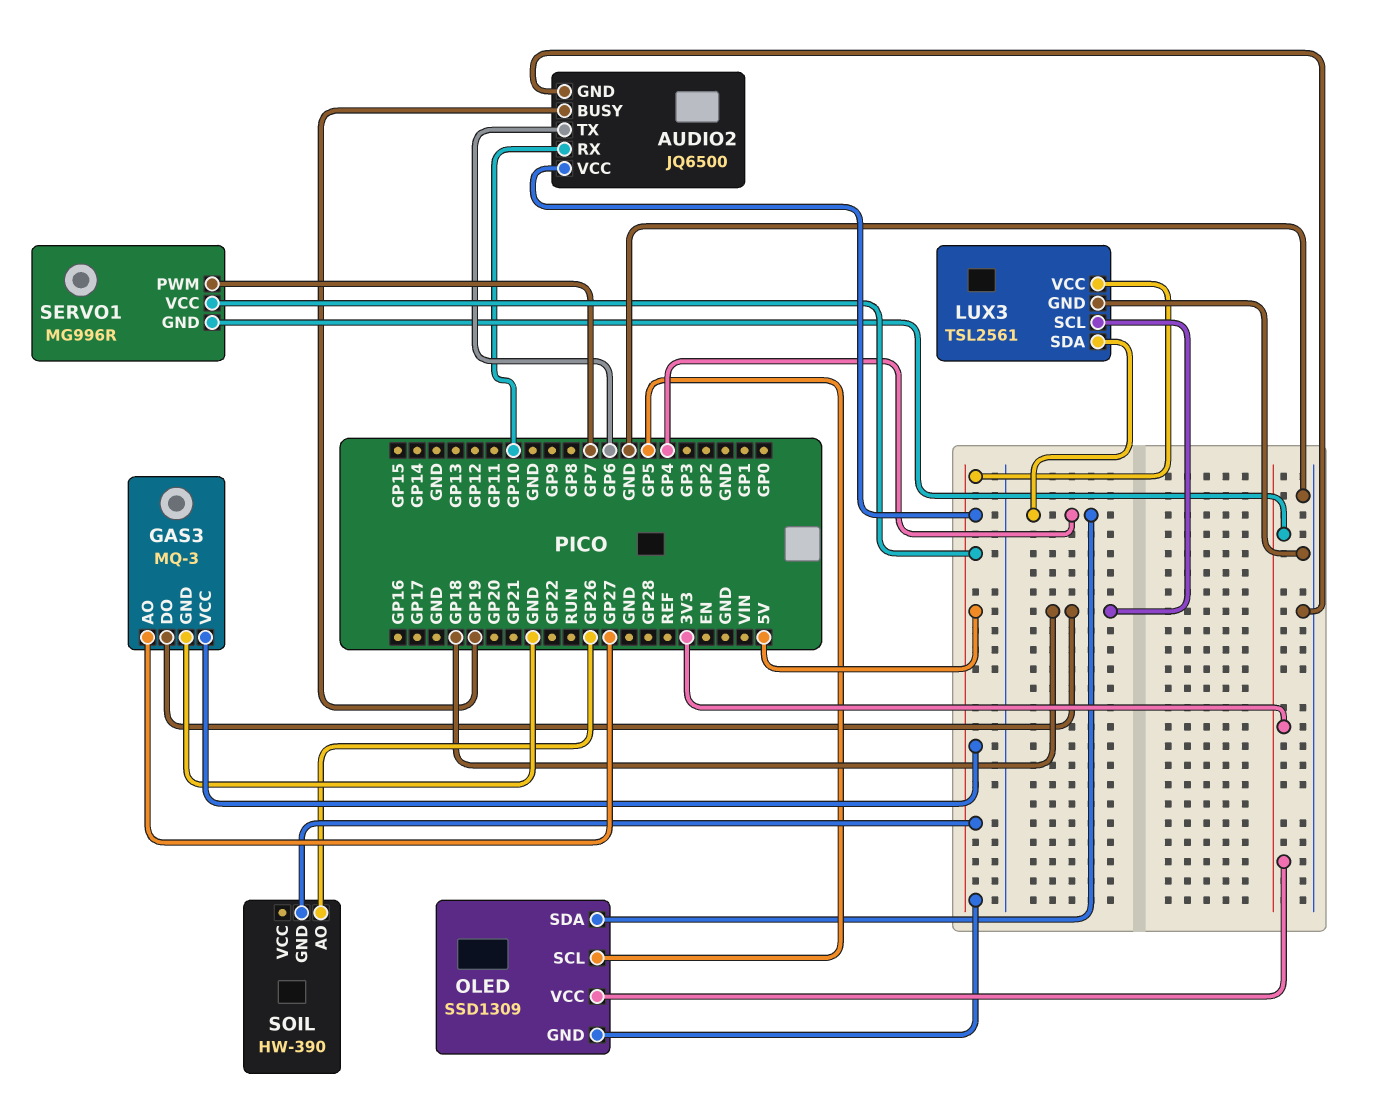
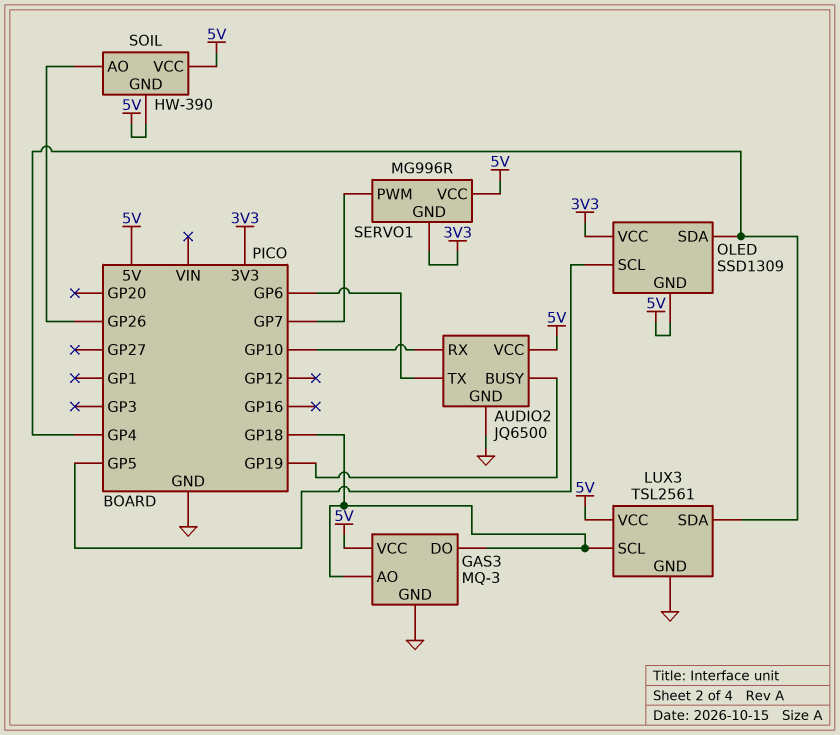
GAS3 pin AO: GP27 -> GP18
SOIL pin VCC: none -> 5V

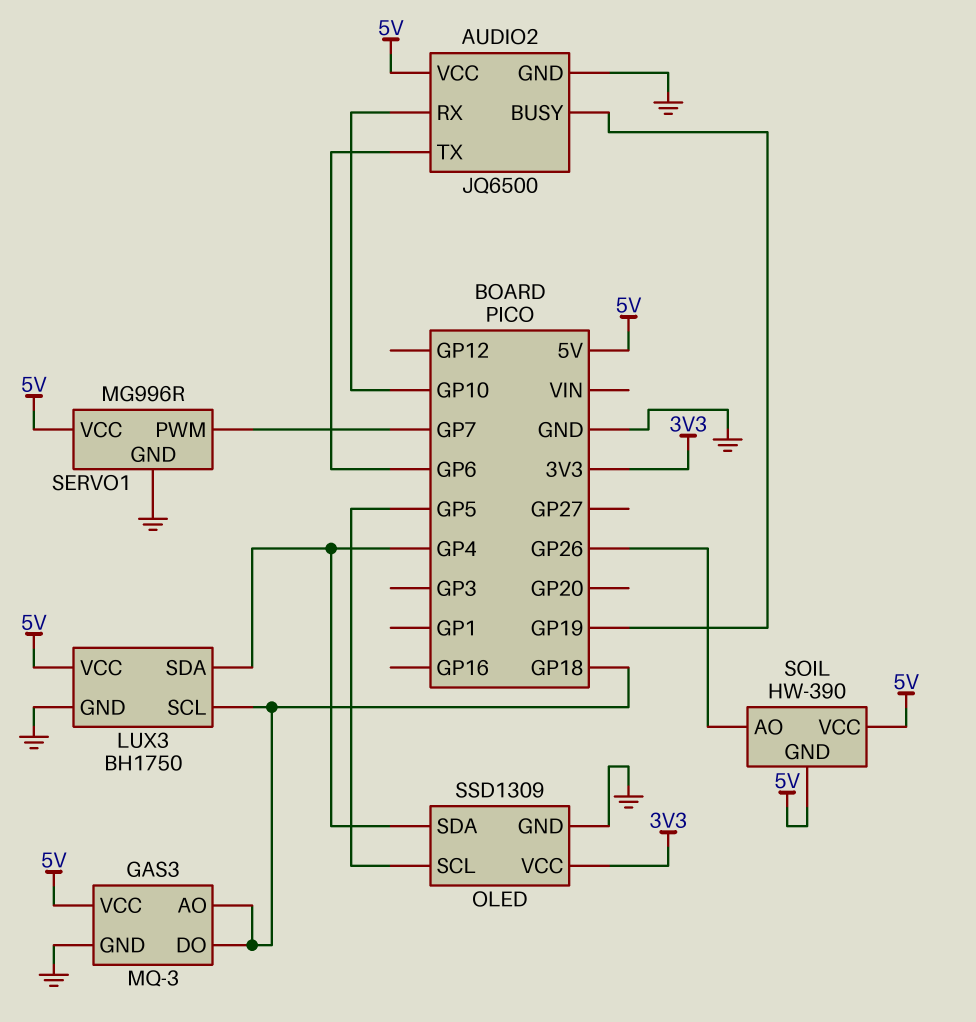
LUX3: TSL2561 -> BH1750
OLED pin GND: 5V -> GND
SERVO1 pin GND: 3V3 -> GND

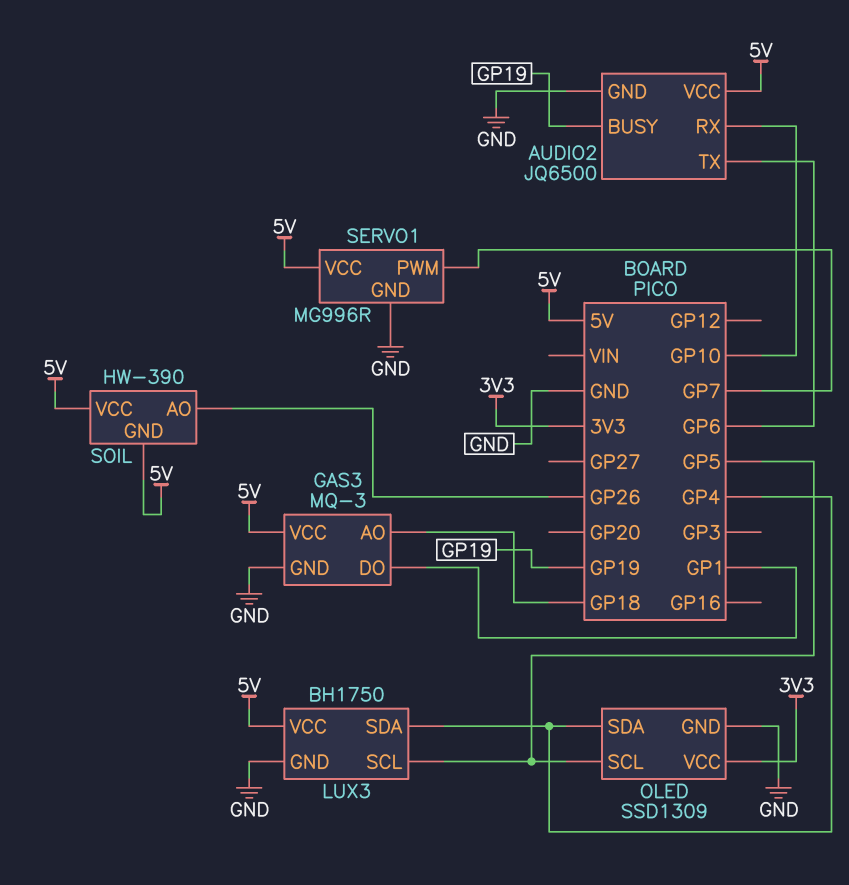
GAS3 pin DO: GP18 -> GP1
LUX3 pin SCL: GP18 -> GP5

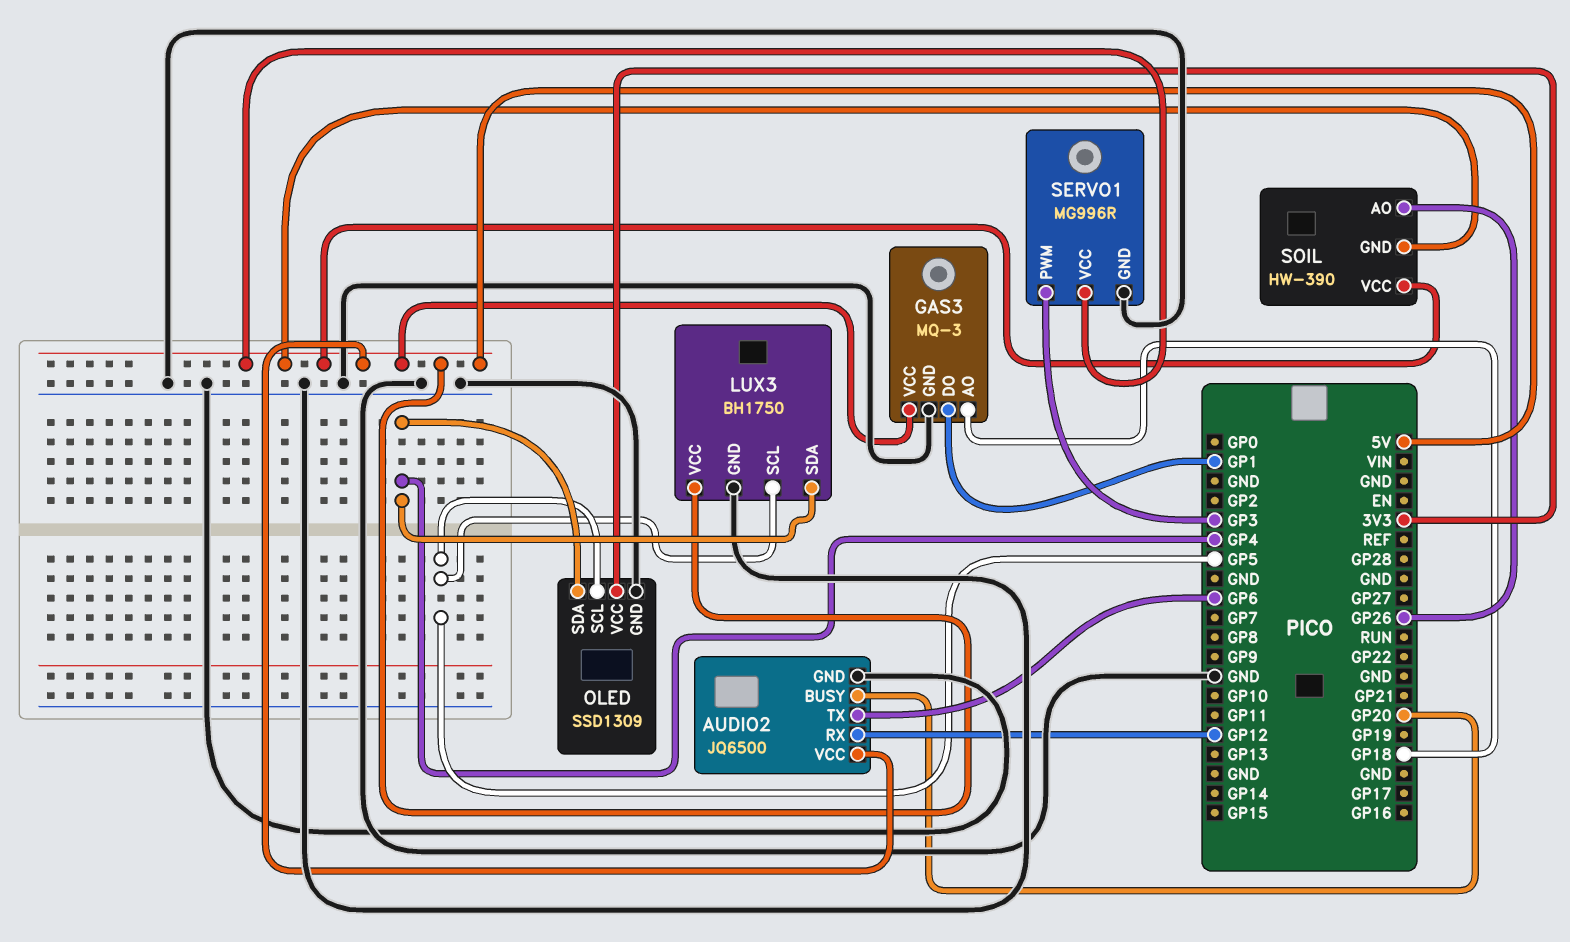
AUDIO2 pin BUSY: GP19 -> GP20
AUDIO2 pin RX: GP10 -> GP12
SERVO1 pin PWM: GP7 -> GP3

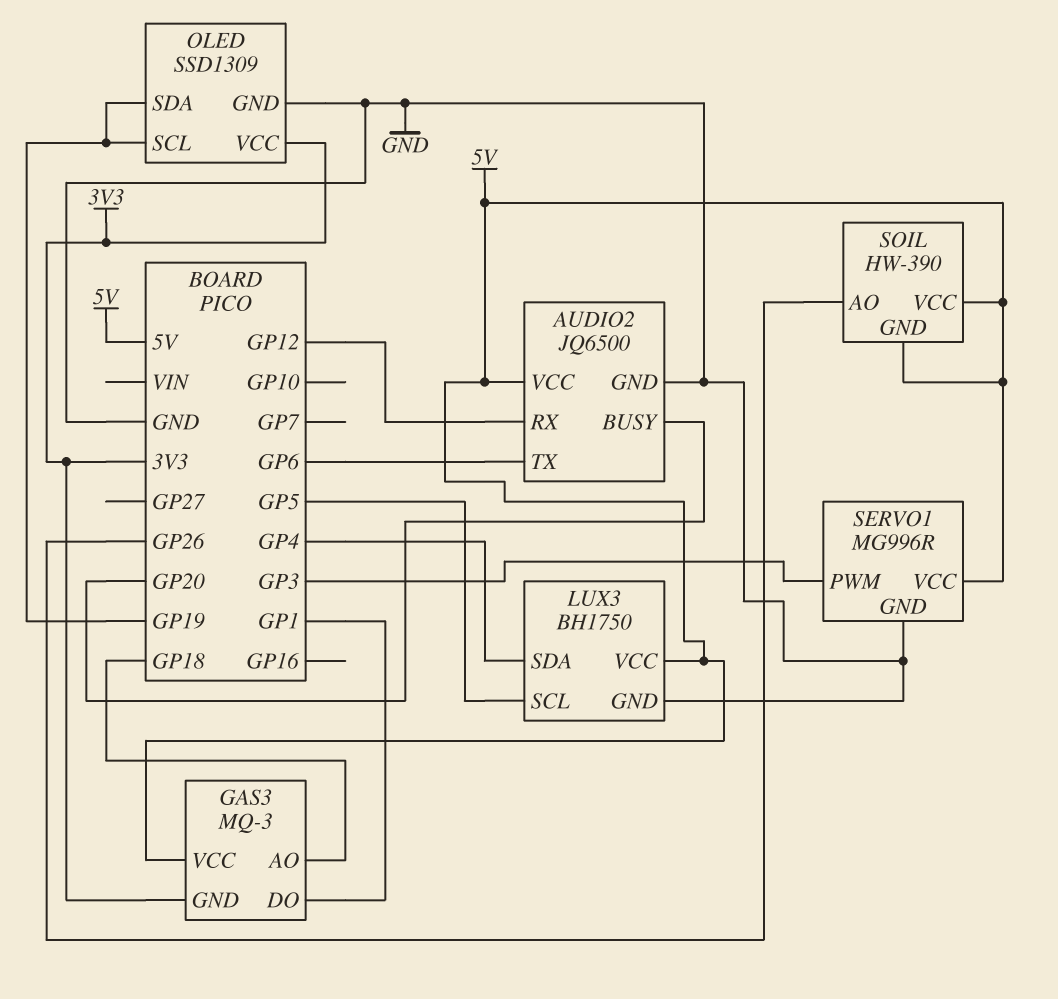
GAS3 pin GND: GND -> 3V3
OLED pin SCL: GP5 -> GP19
OLED pin SDA: GP4 -> GP19

